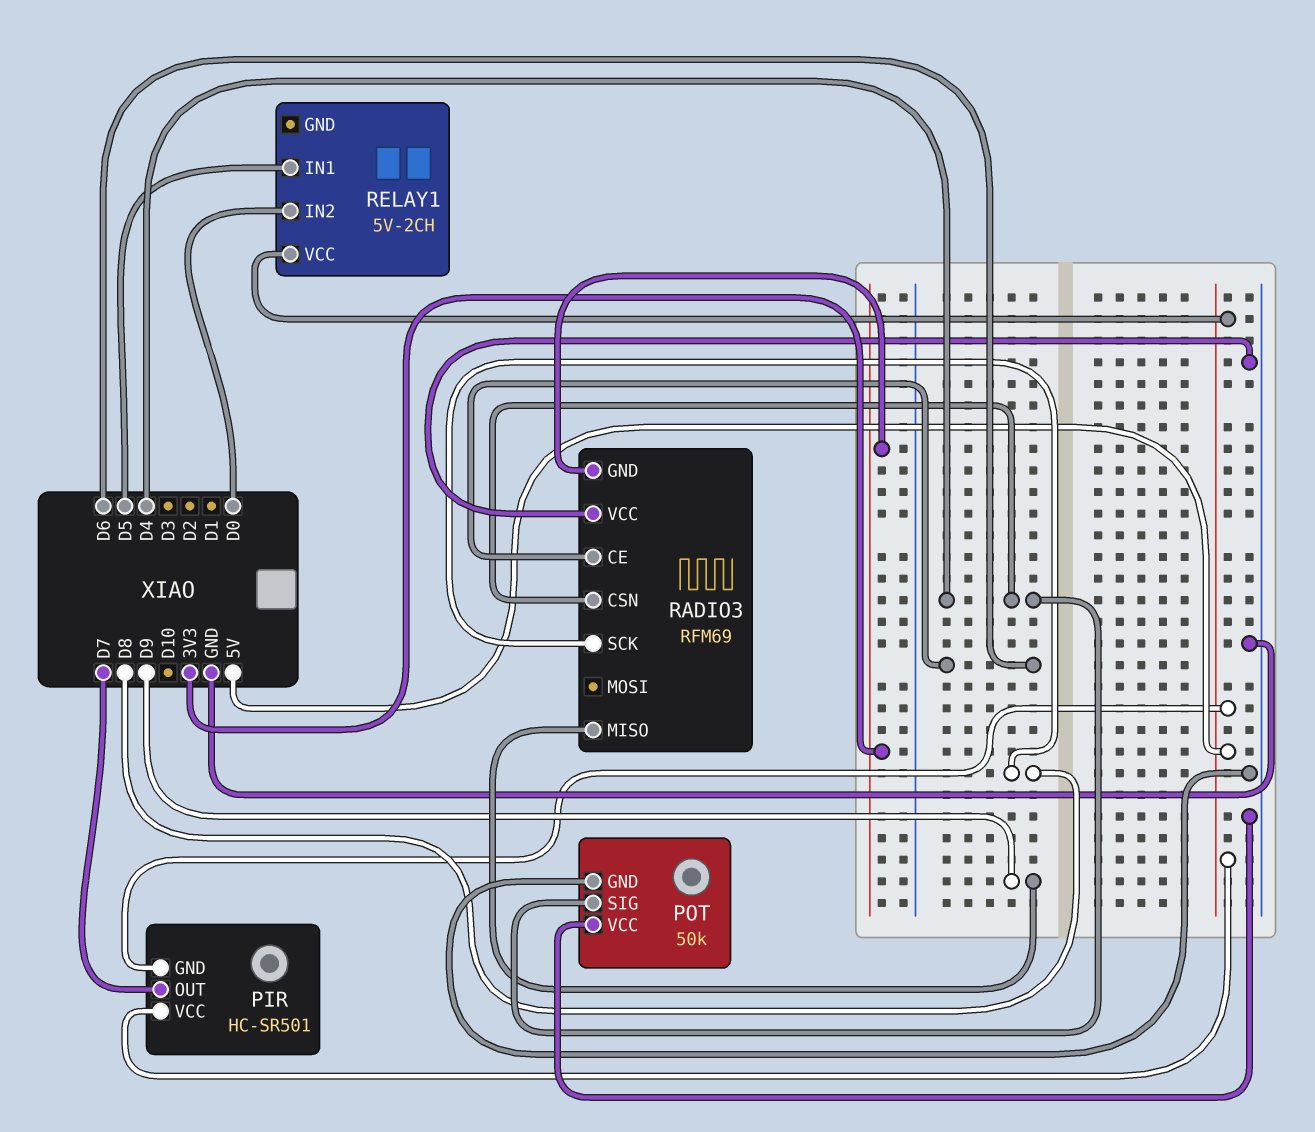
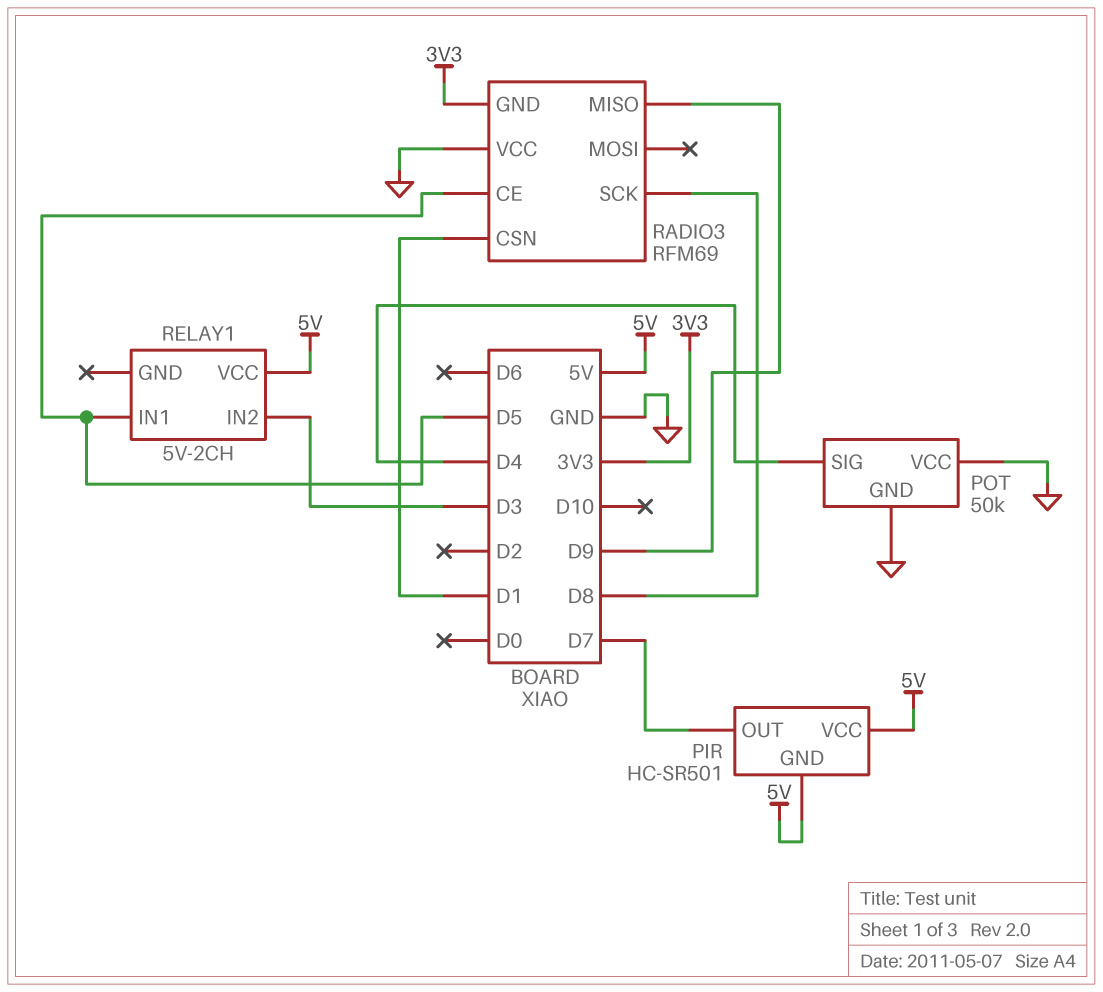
RADIO3 pin CE: D6 -> D5
RADIO3 pin CSN: D4 -> D1
RELAY1 pin IN2: D0 -> D3

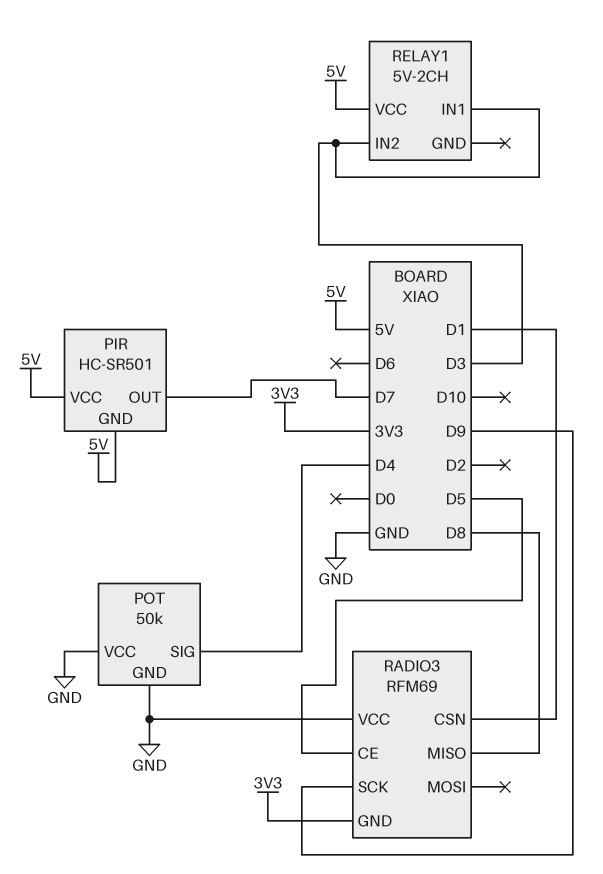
RADIO3 pin MISO: D9 -> D8
RADIO3 pin SCK: D8 -> D9
RELAY1 pin IN1: D5 -> D3

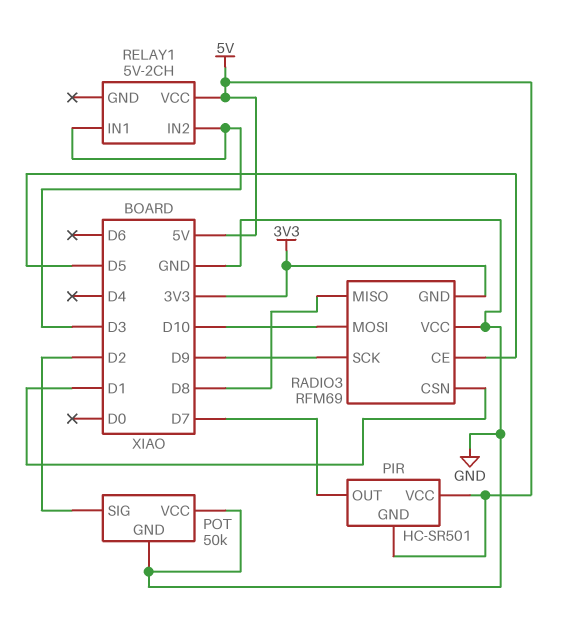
POT pin SIG: D4 -> D2
RADIO3 pin MOSI: none -> D10

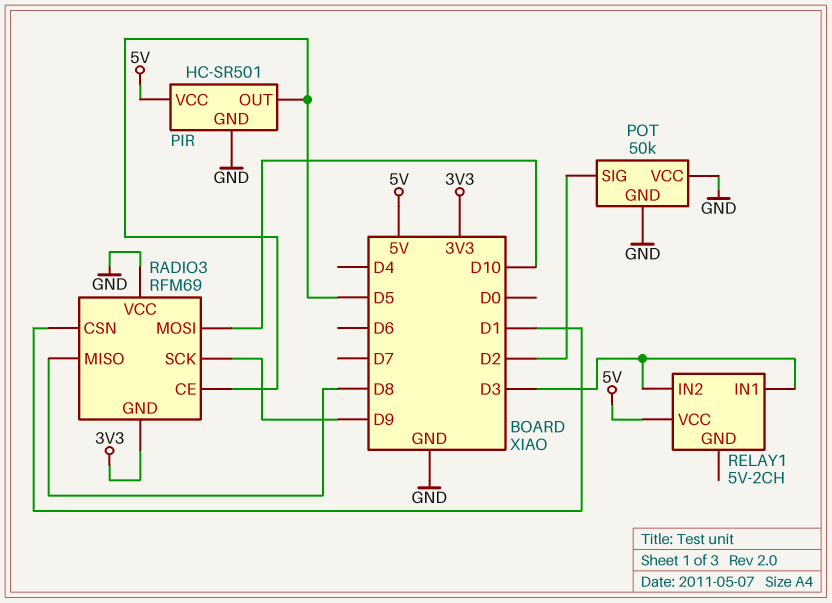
PIR pin GND: 5V -> GND
PIR pin OUT: D7 -> D5

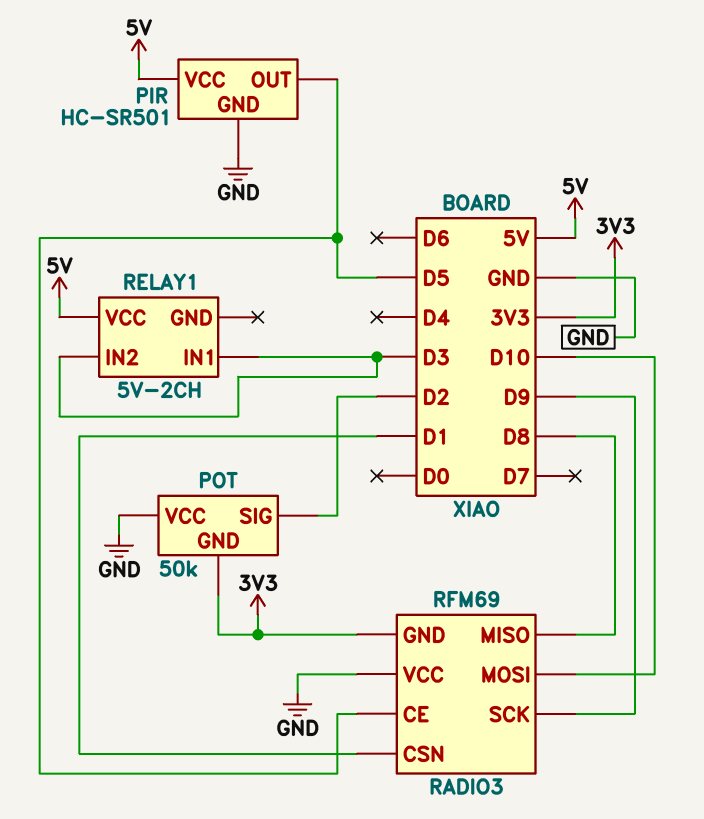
POT pin GND: GND -> 3V3

